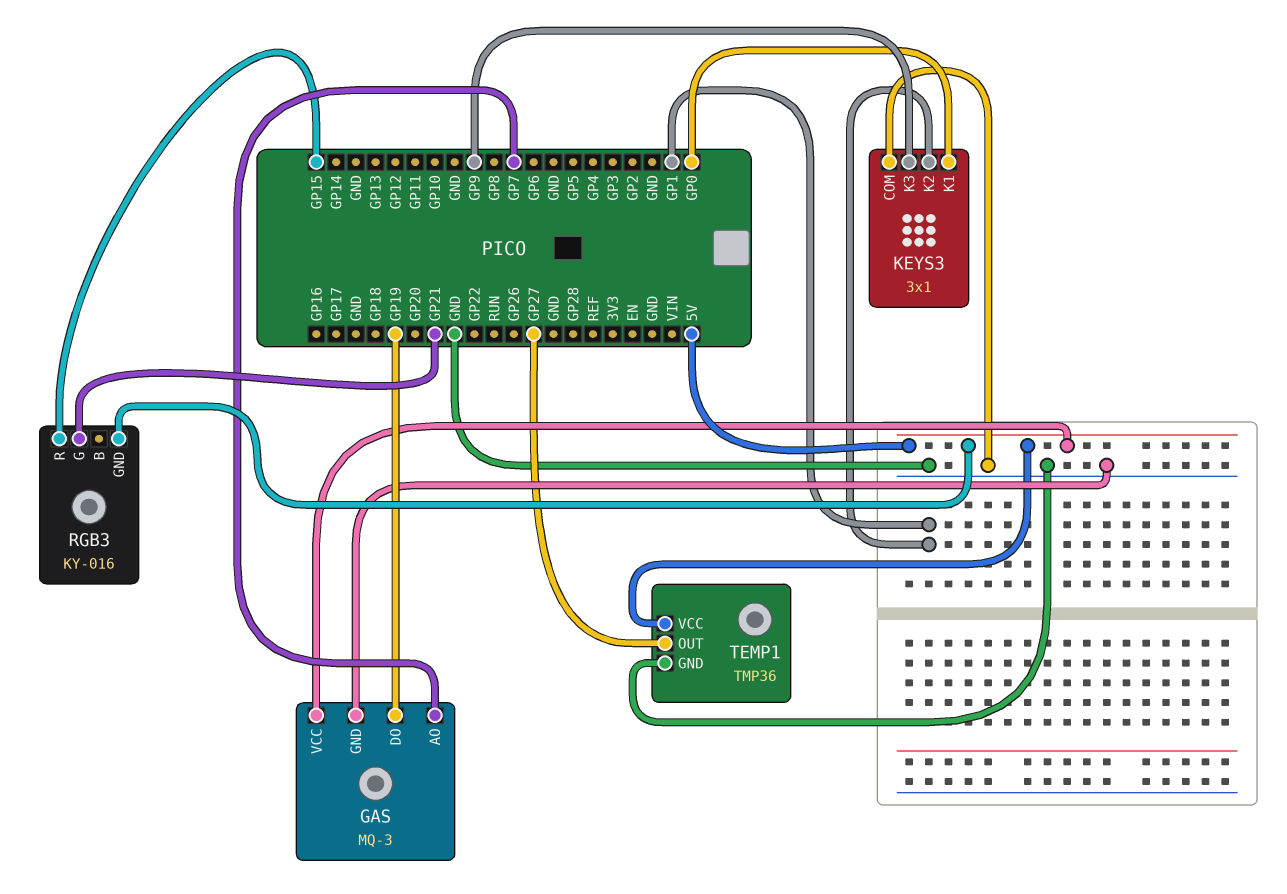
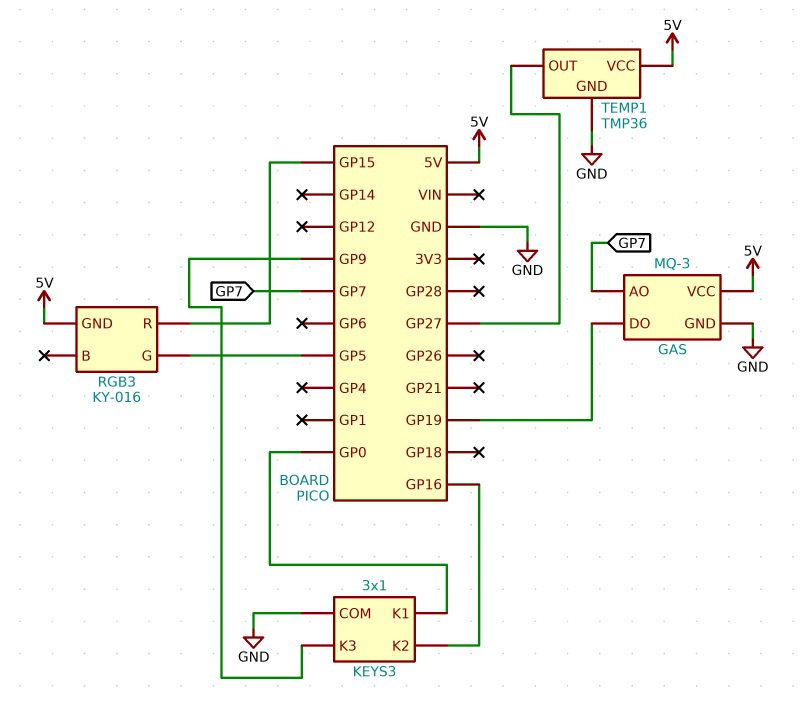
KEYS3 pin K2: GP1 -> GP16
RGB3 pin G: GP21 -> GP5

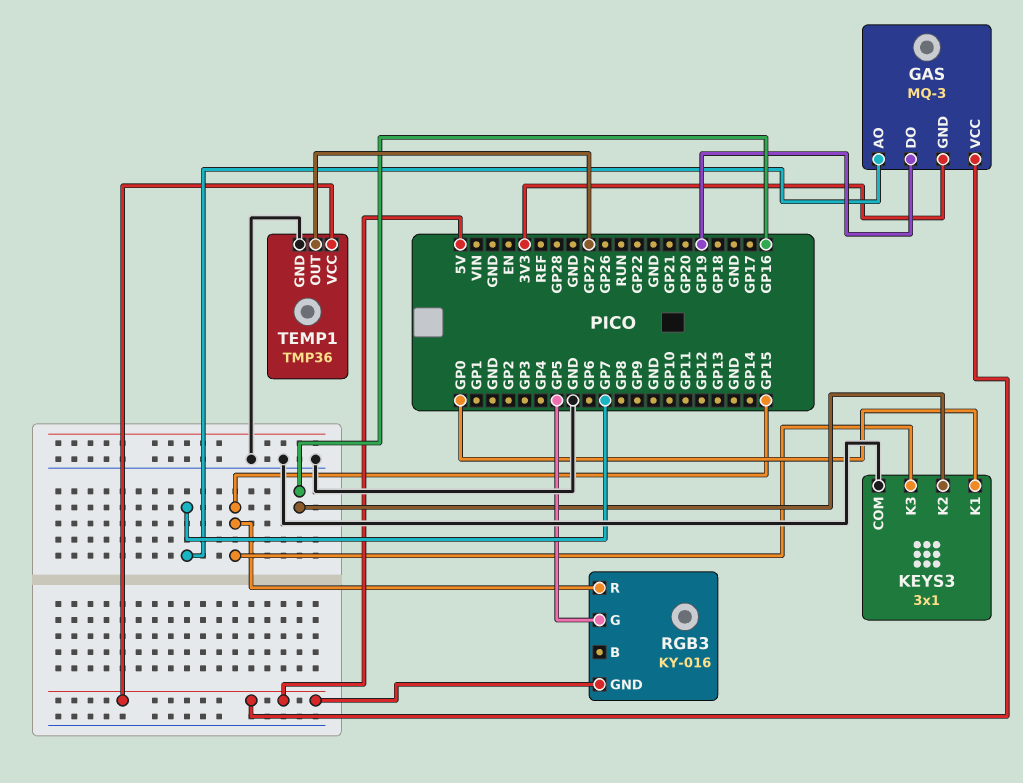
GAS pin GND: GND -> 3V3
KEYS3 pin K3: GP9 -> GP15

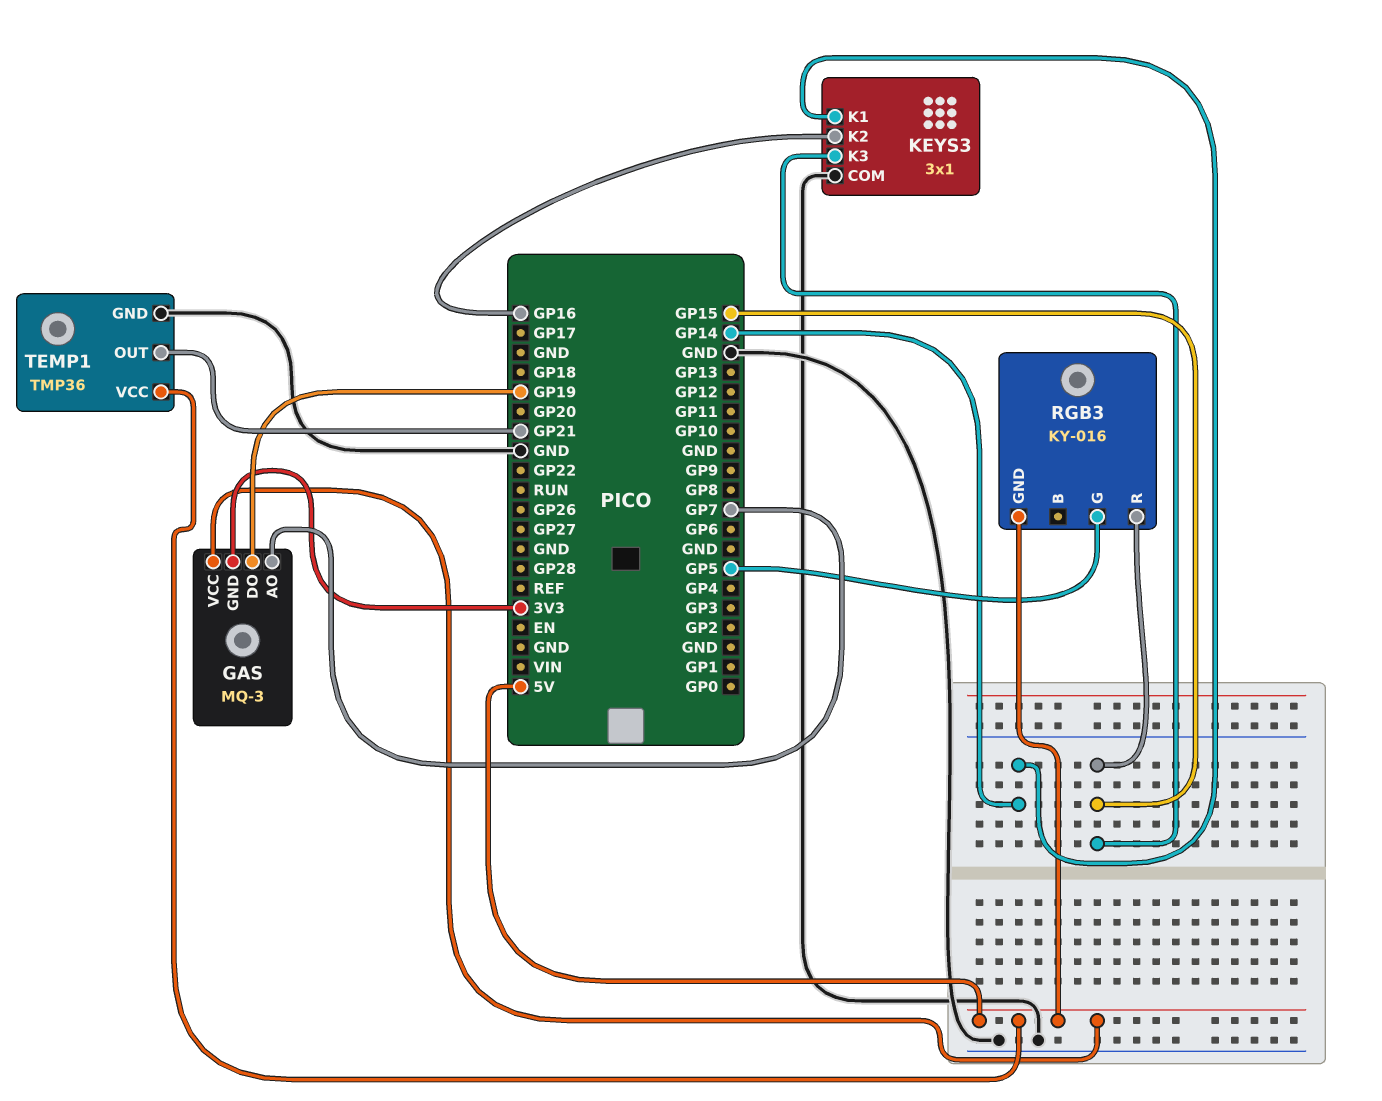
KEYS3 pin K1: GP0 -> GP14
TEMP1 pin OUT: GP27 -> GP21

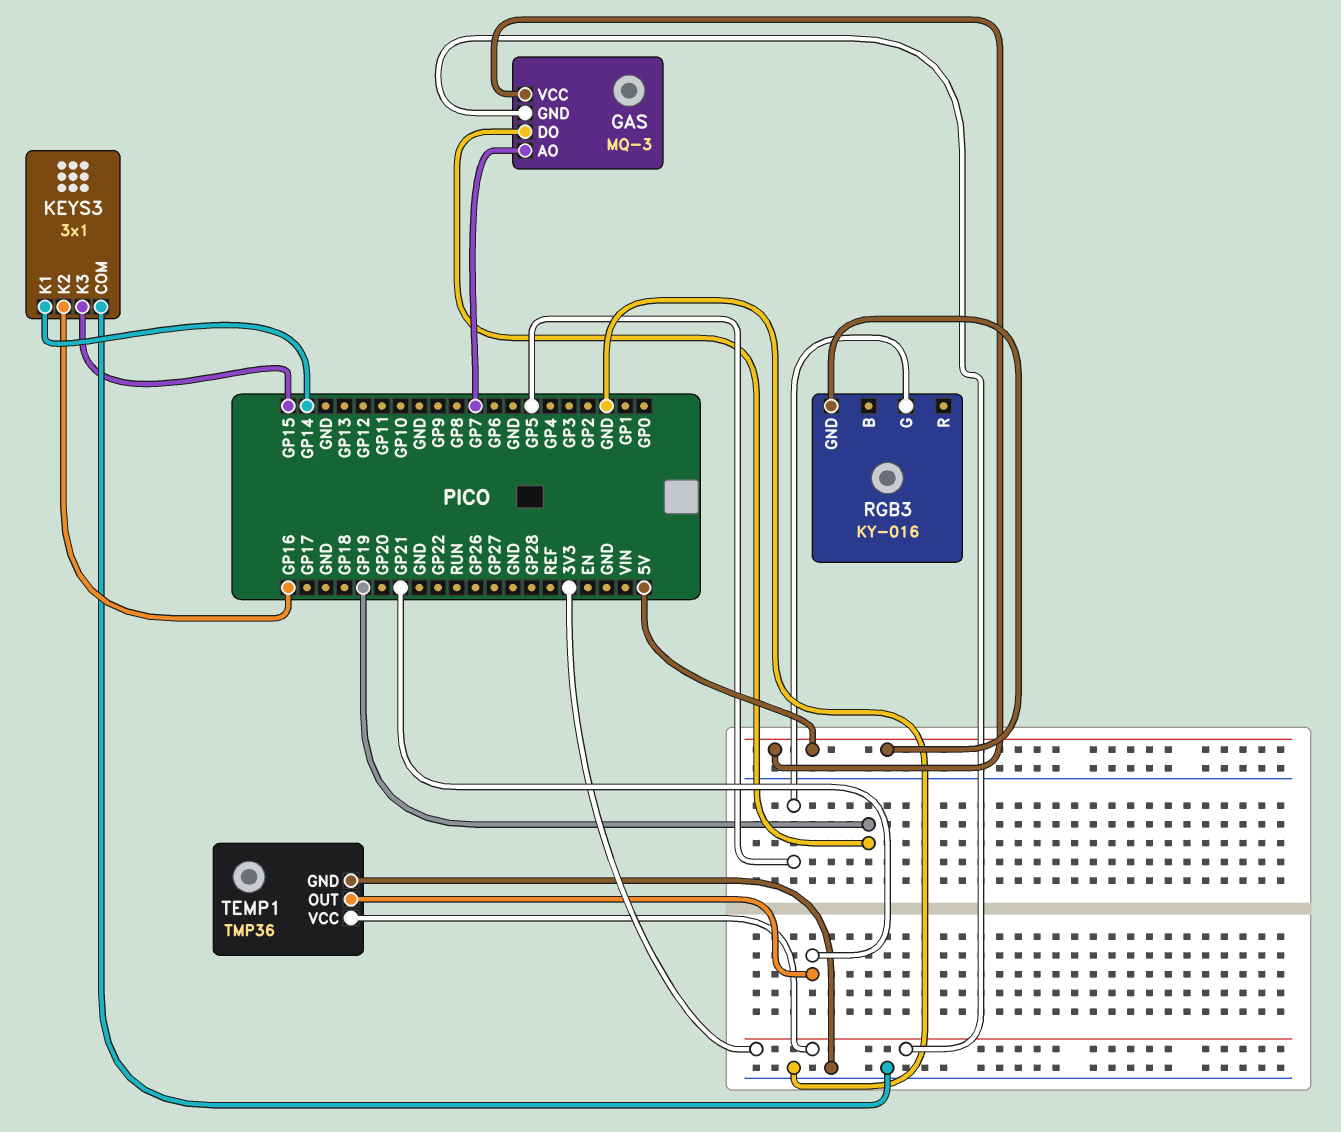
RGB3 pin R: GP15 -> none
TEMP1 pin VCC: 5V -> 3V3

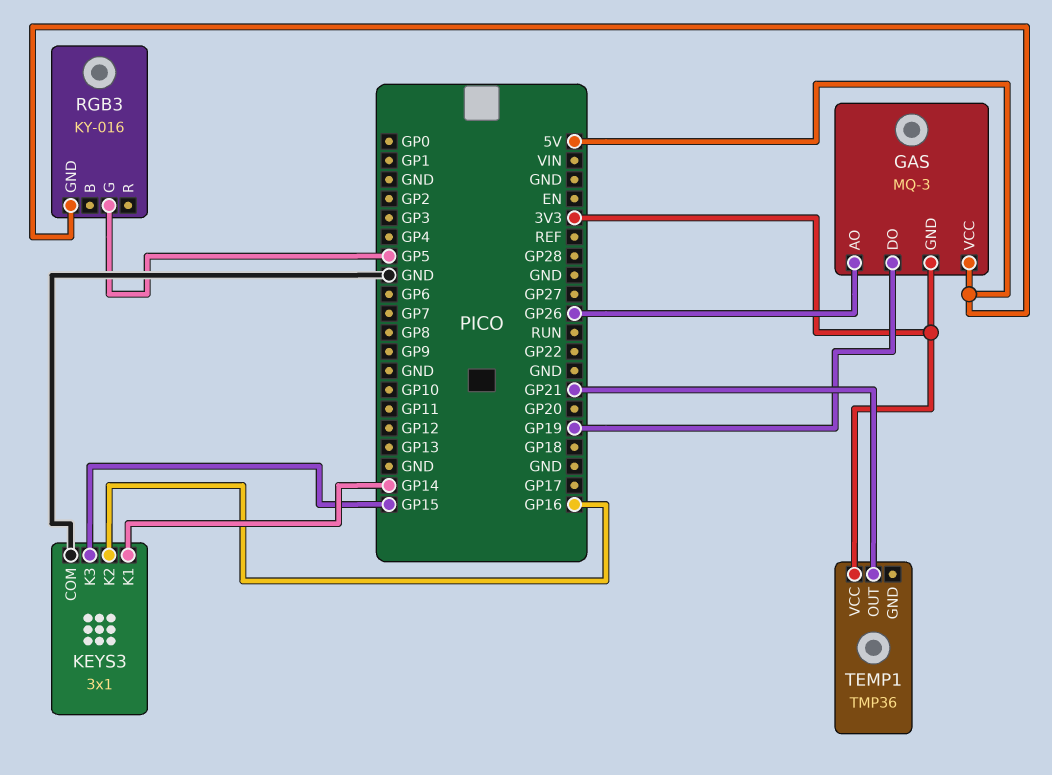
GAS pin AO: GP7 -> GP26
TEMP1 pin GND: GND -> none

